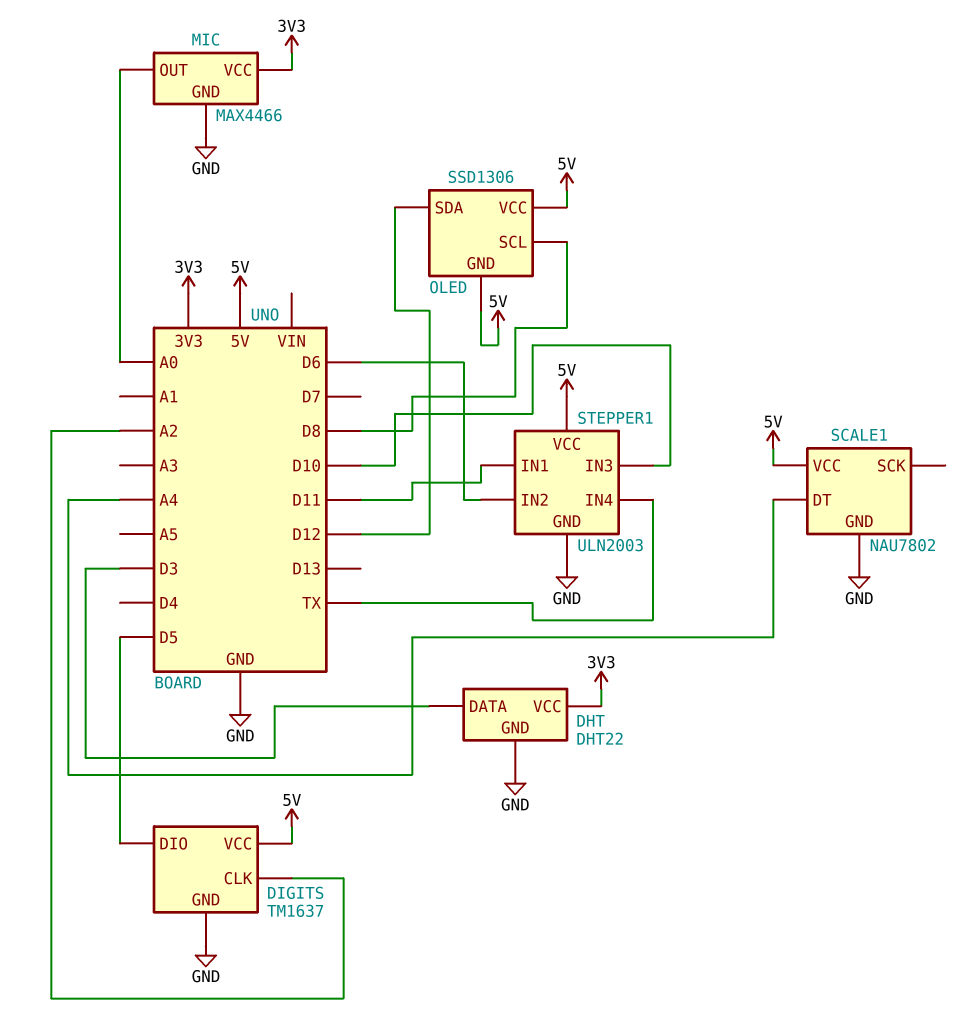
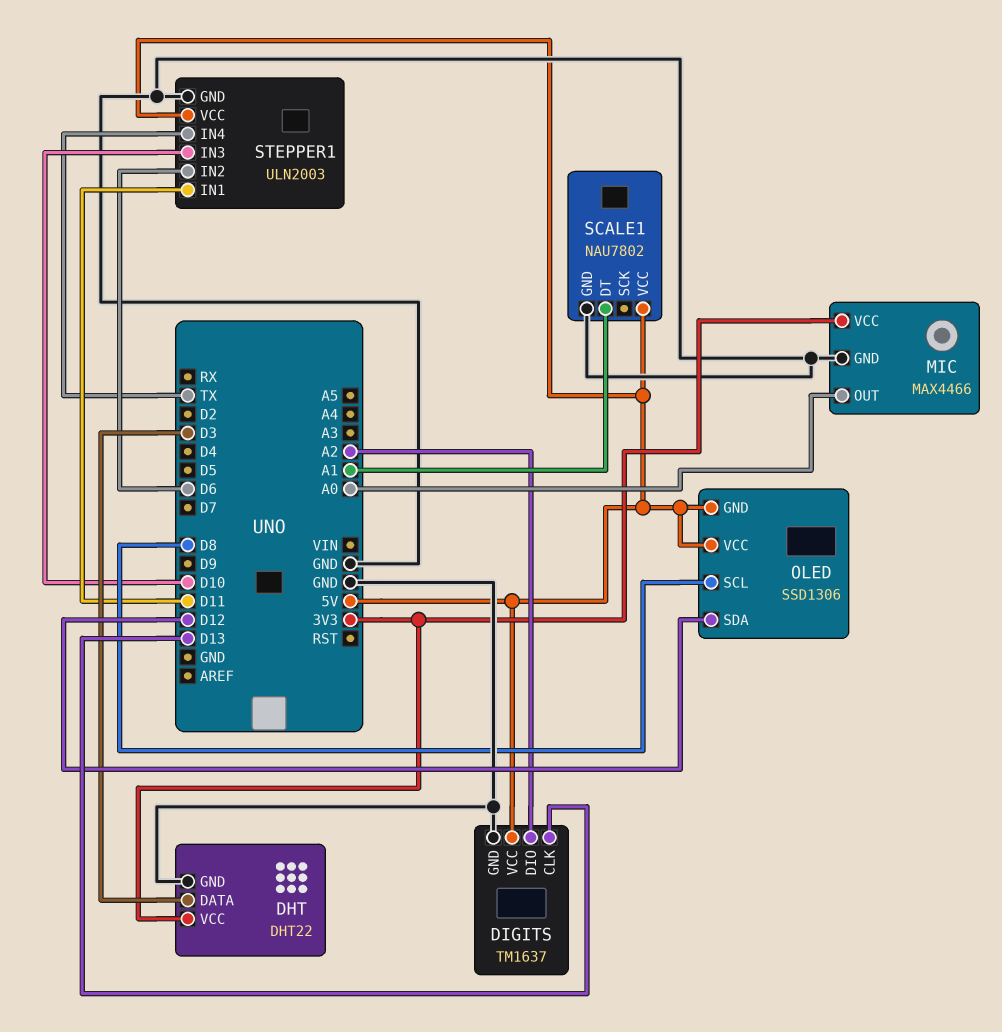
DIGITS pin CLK: A2 -> D13
DIGITS pin DIO: D5 -> A2
SCALE1 pin DT: A4 -> A1

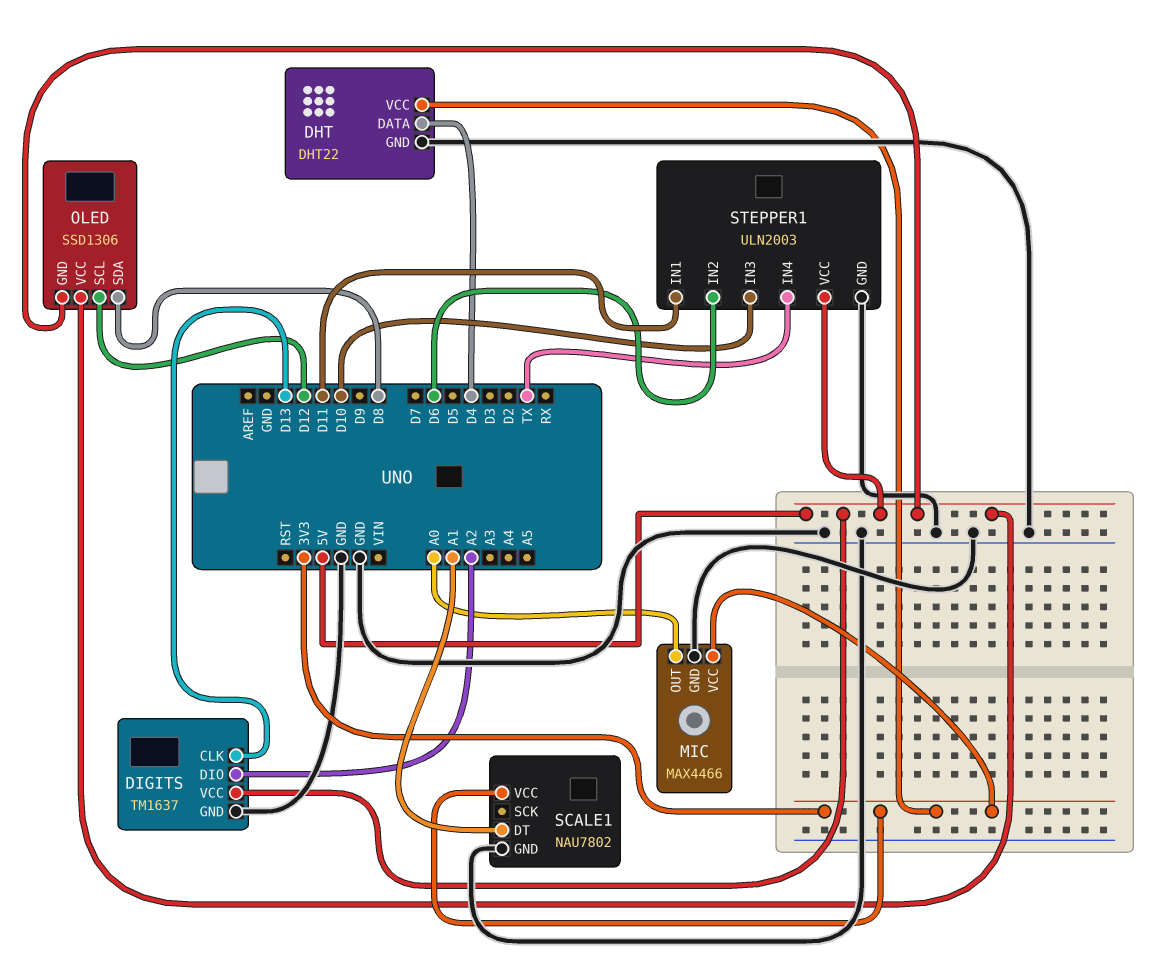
DHT pin DATA: D3 -> D4
OLED pin SCL: D8 -> D12
OLED pin SDA: D12 -> D8
SCALE1 pin VCC: 5V -> 3V3

